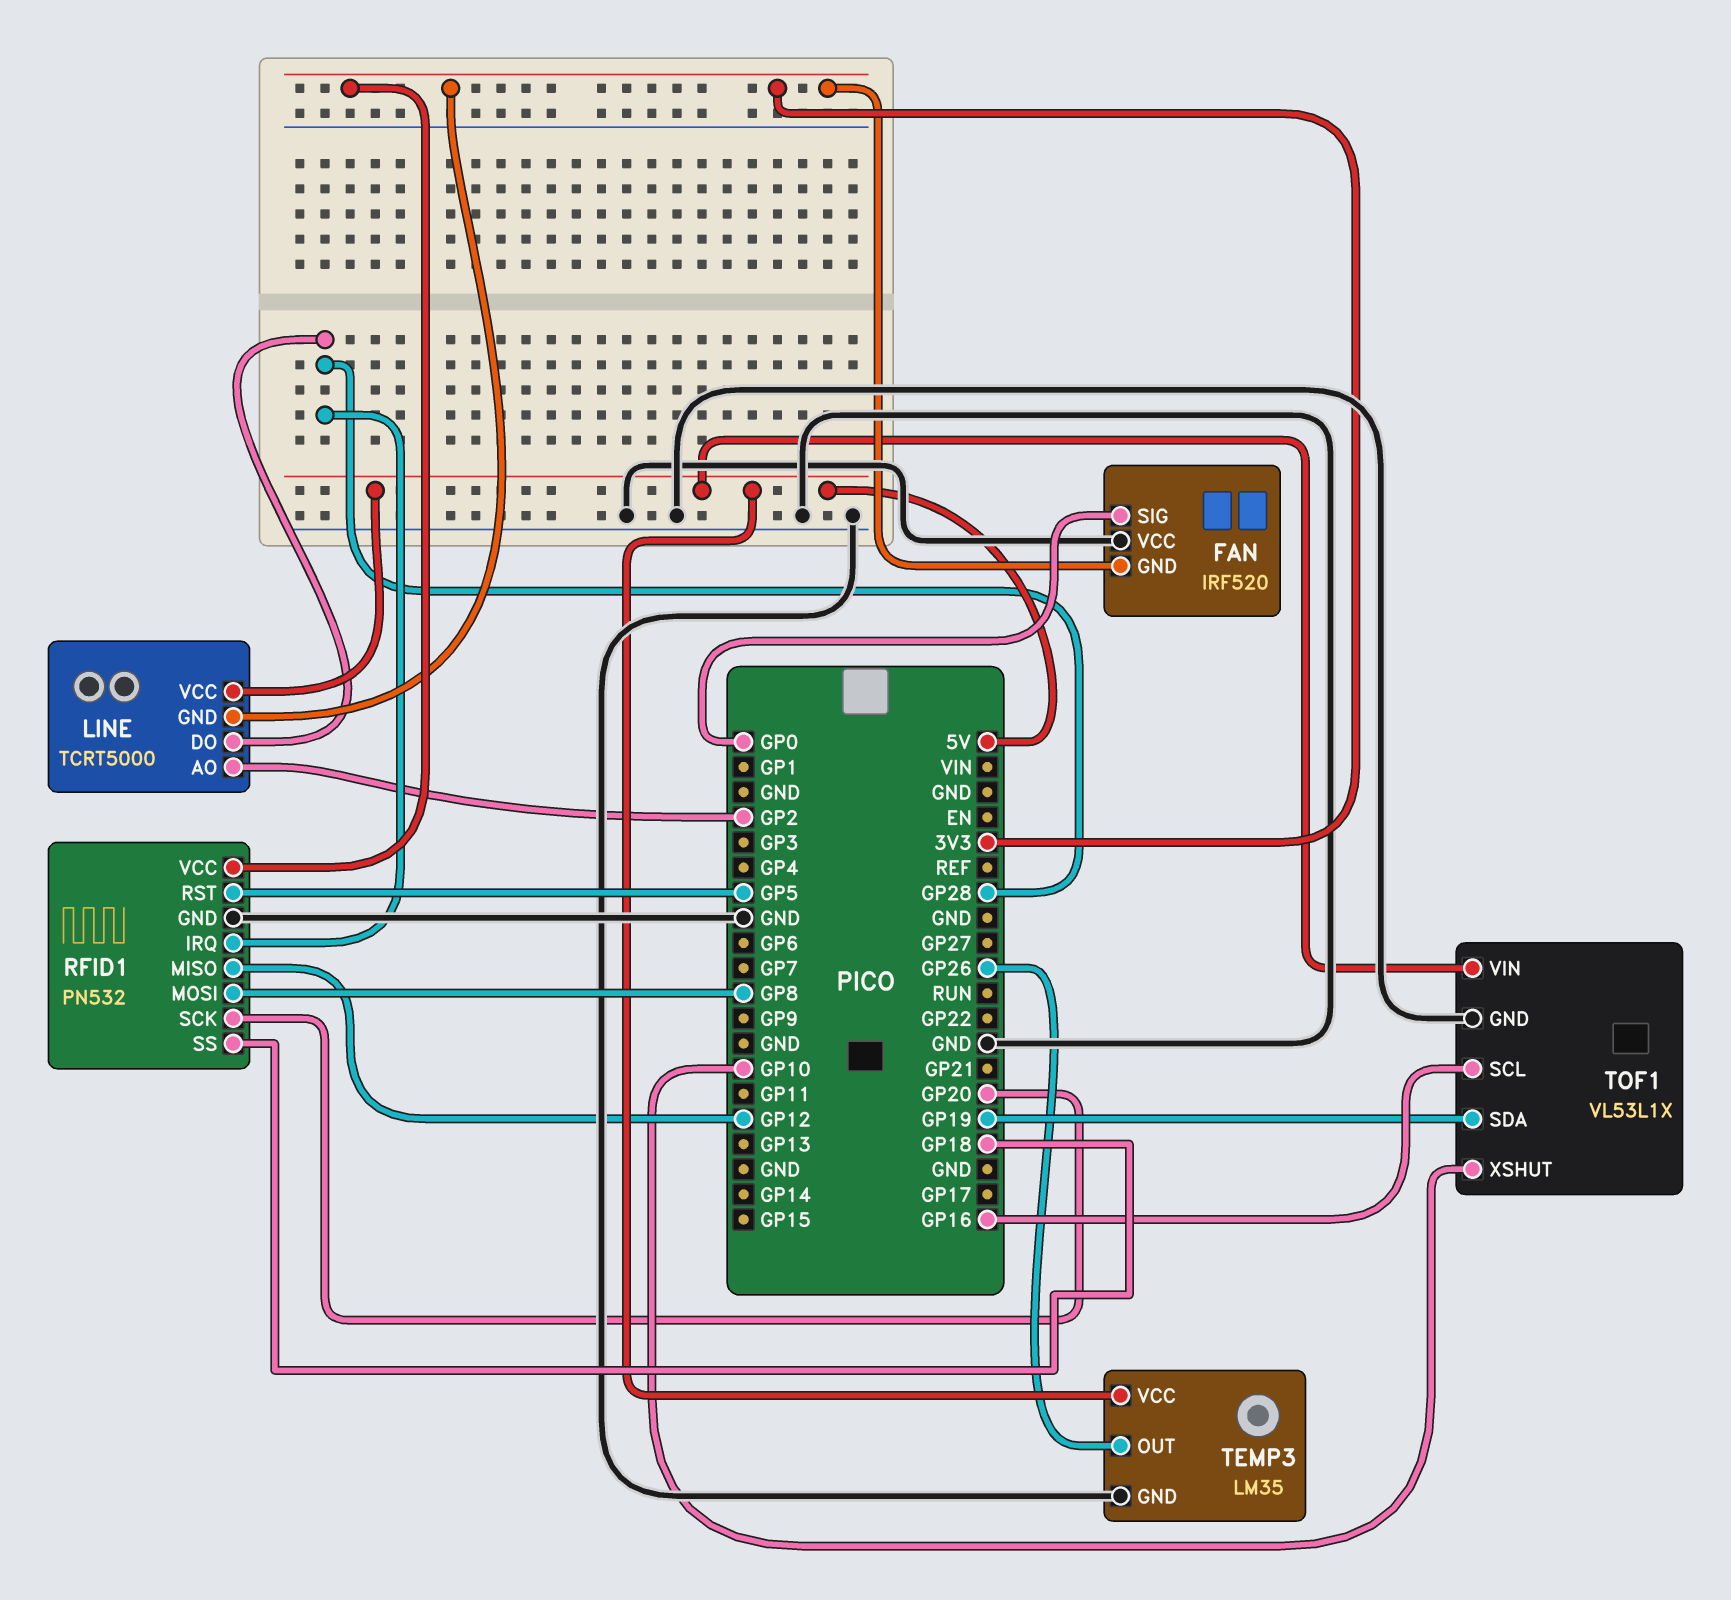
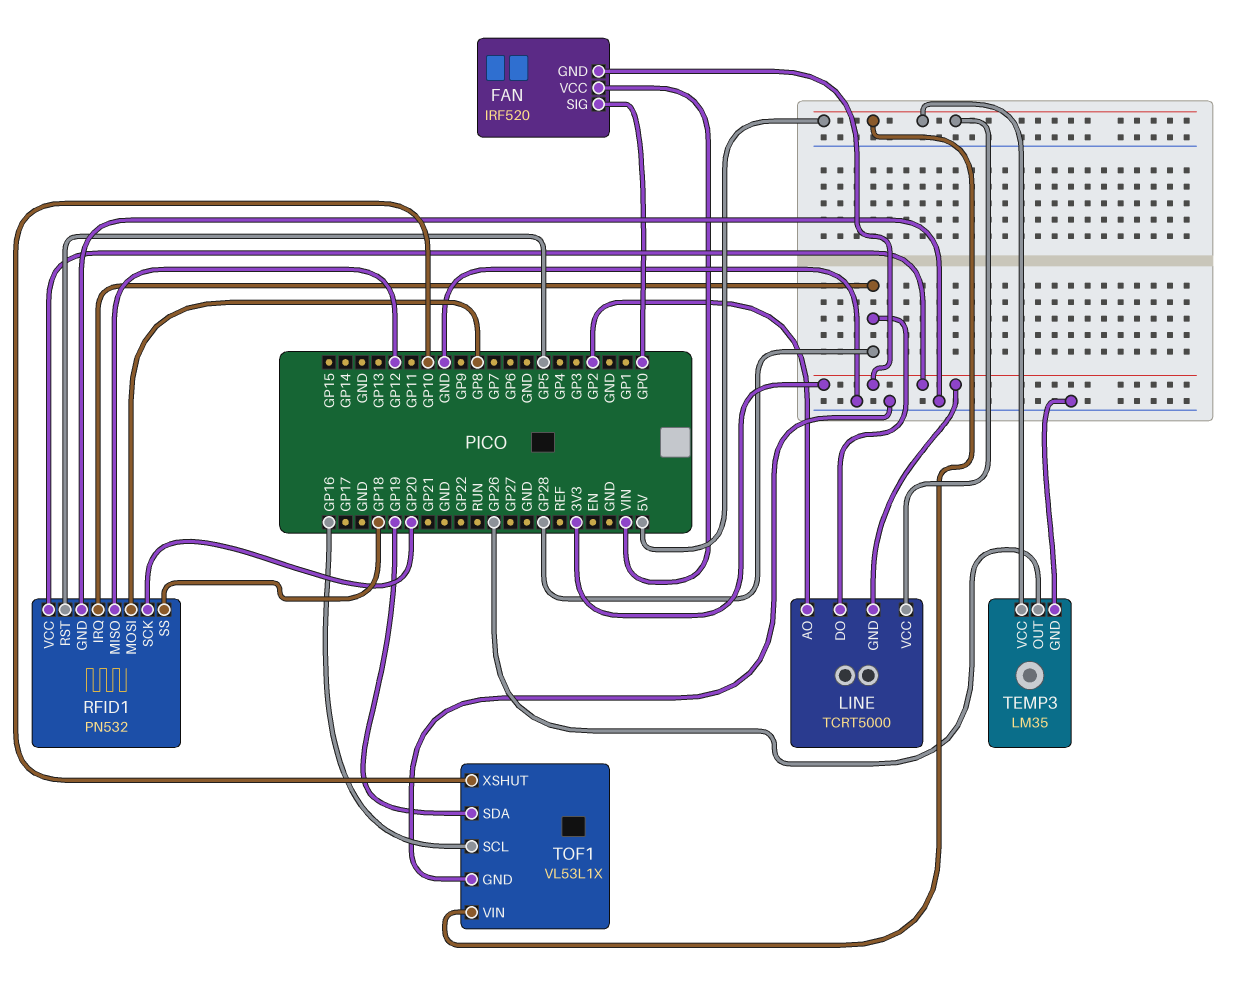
FAN pin VCC: GND -> VIN

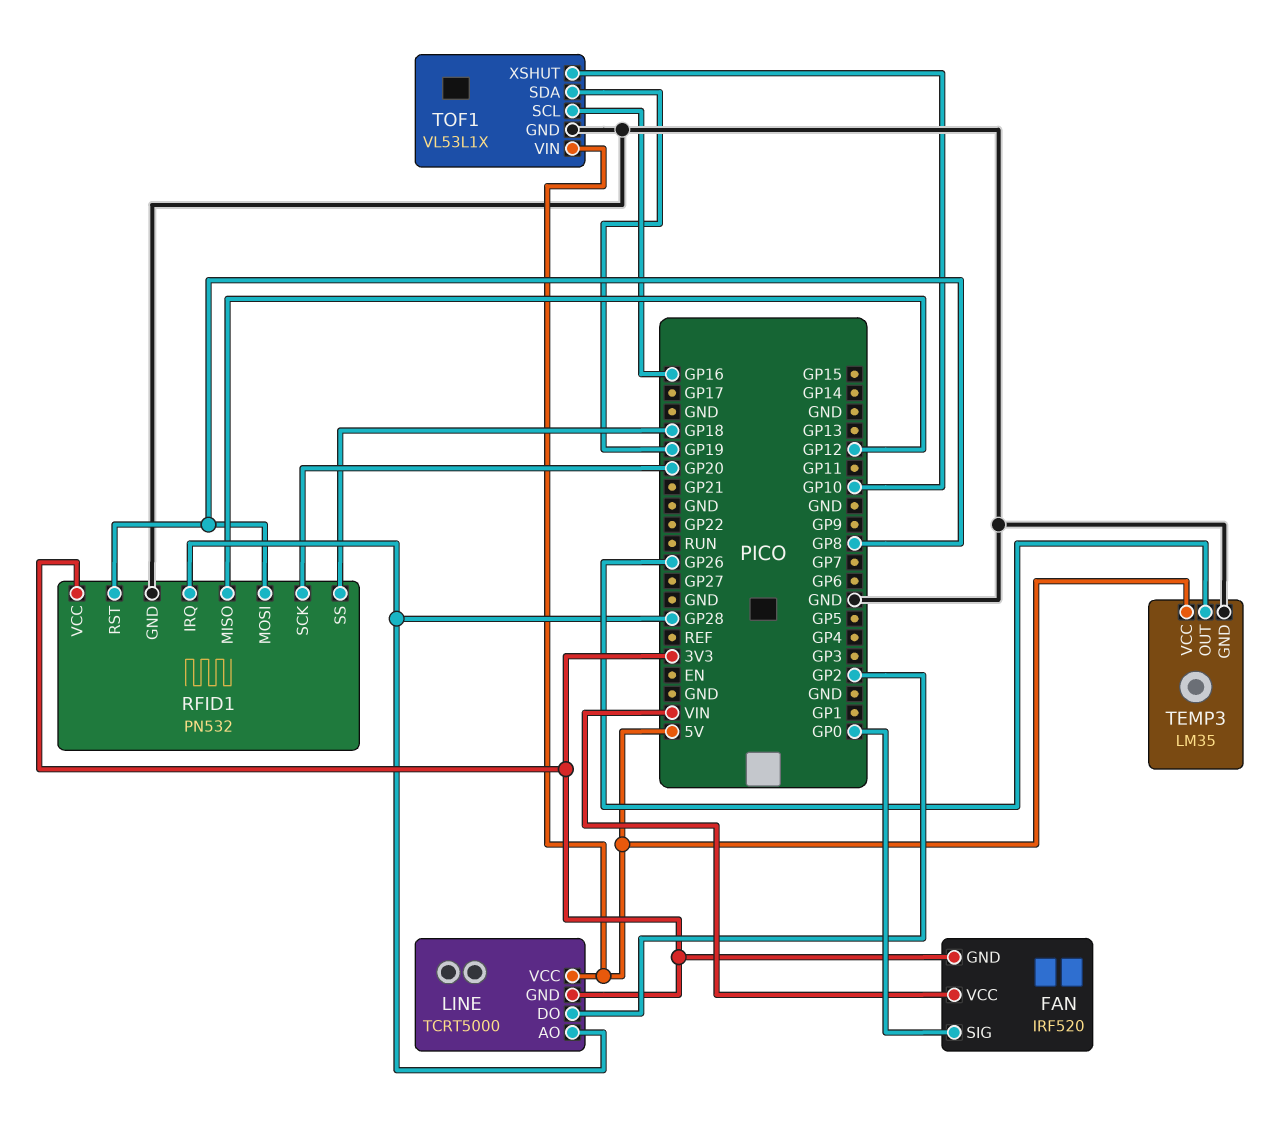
LINE pin AO: GP2 -> GP28
LINE pin DO: GP28 -> GP2
RFID1 pin RST: GP5 -> GP8

